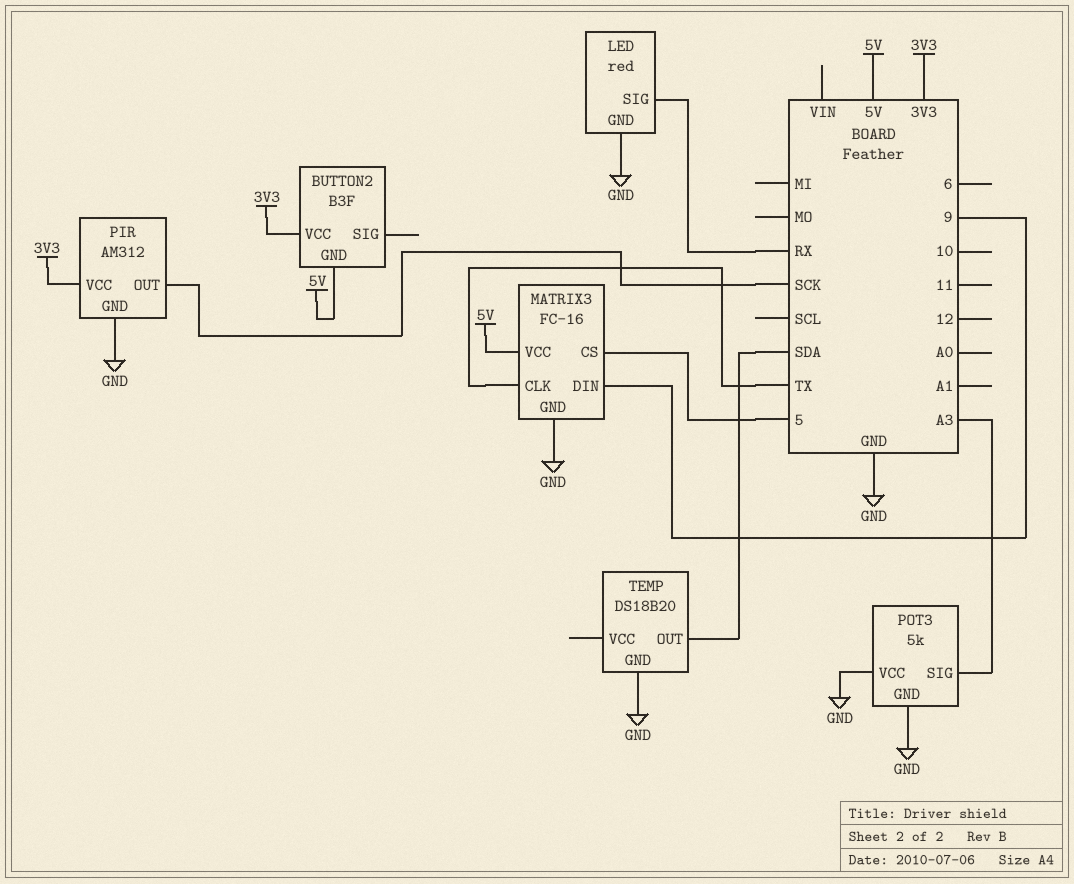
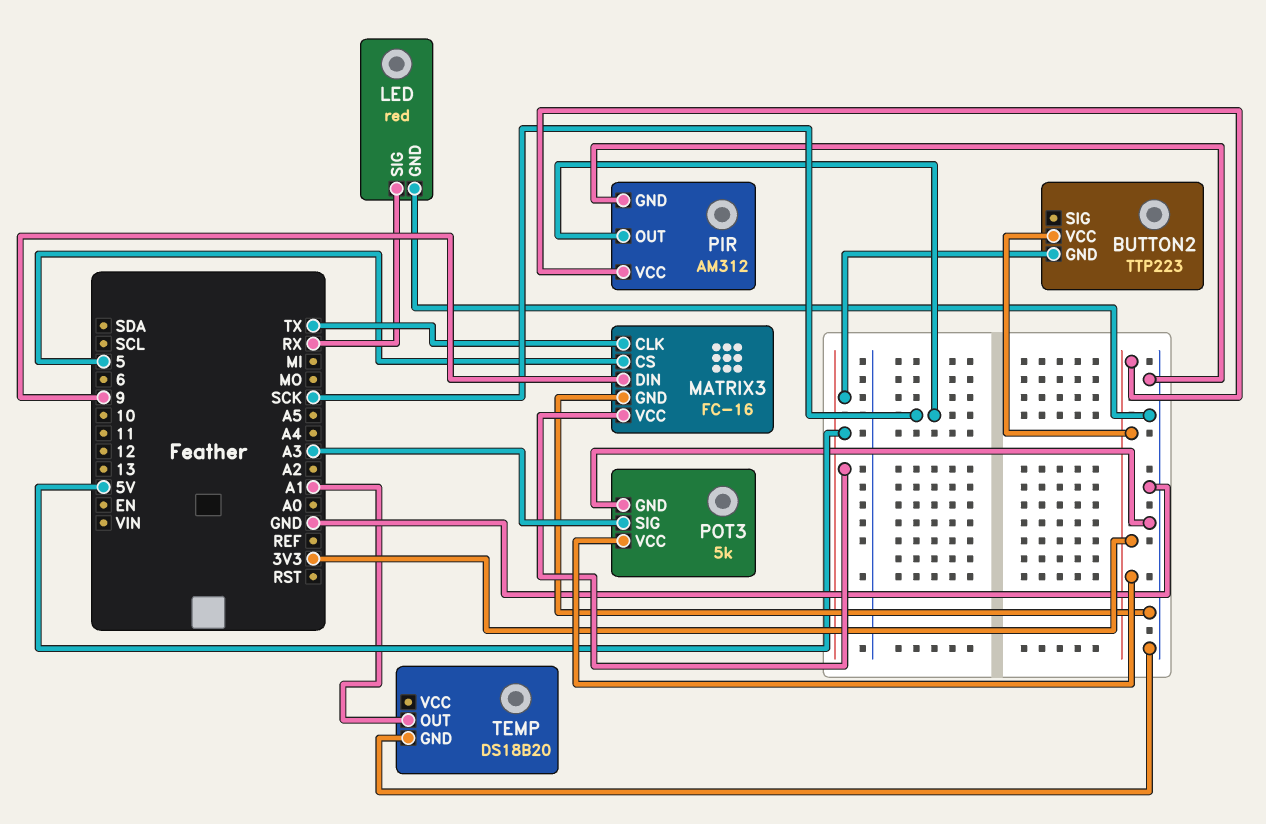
BUTTON2: B3F -> TTP223
POT3 pin VCC: GND -> 3V3
TEMP pin OUT: SDA -> A1

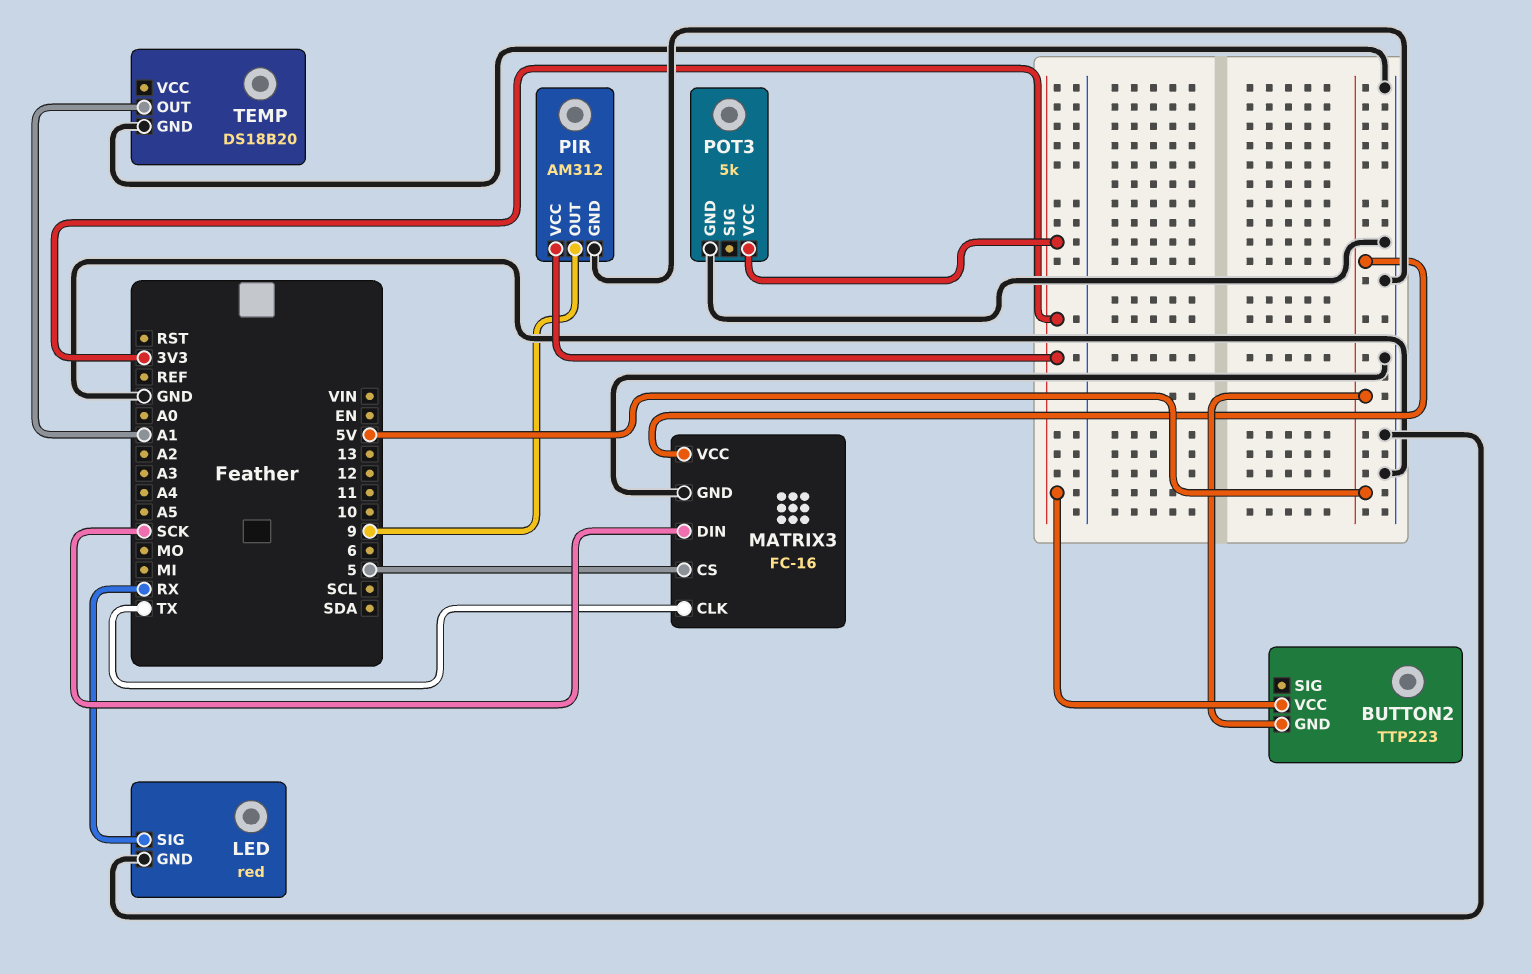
MATRIX3 pin DIN: 9 -> SCK
PIR pin OUT: SCK -> 9
POT3 pin SIG: A3 -> none

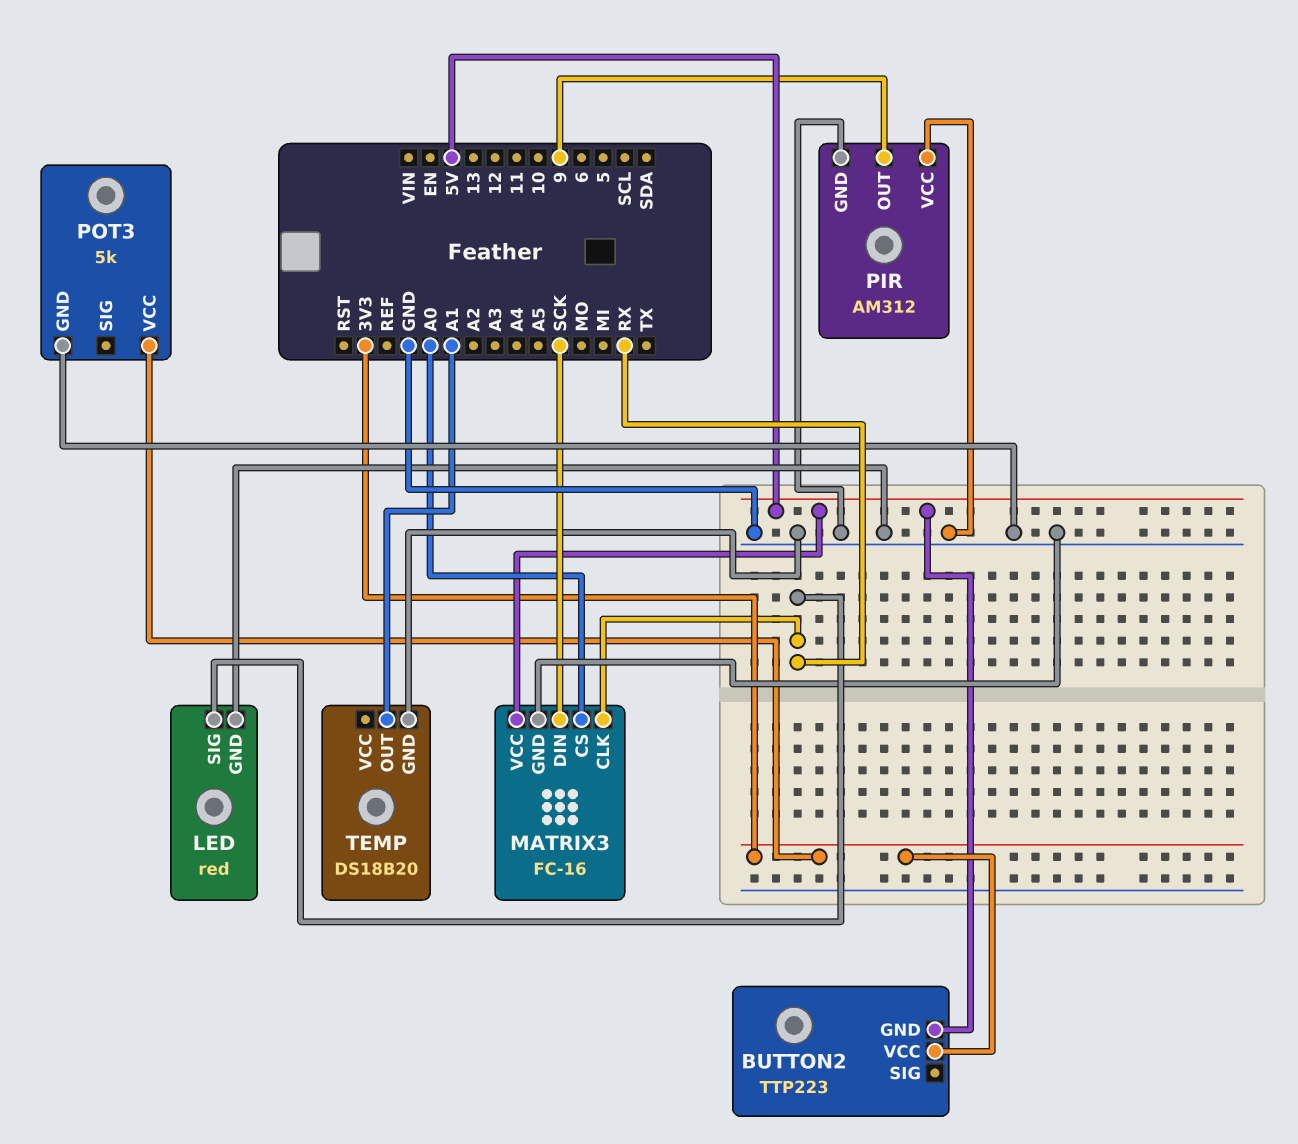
MATRIX3 pin CLK: TX -> RX
MATRIX3 pin CS: 5 -> A0
PIR pin VCC: 3V3 -> GND

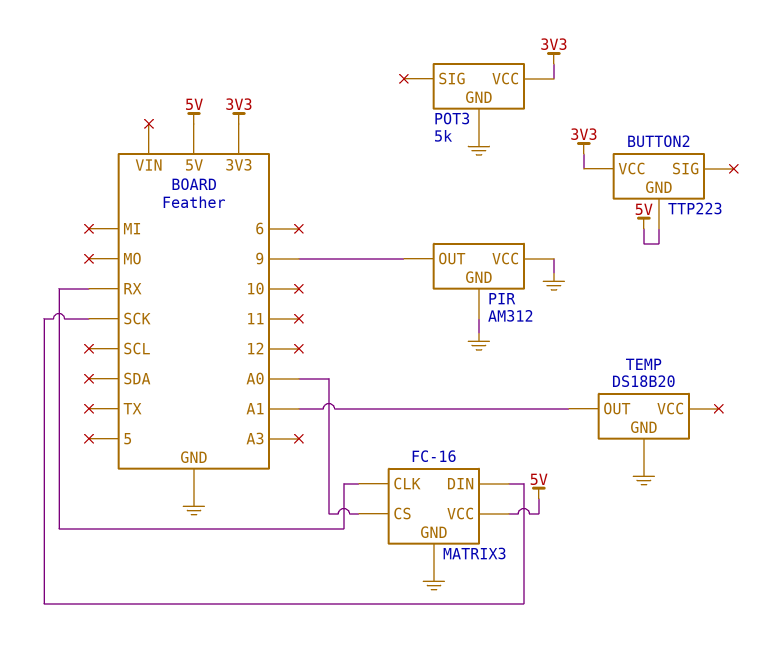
LED: red -> none
LED pin GND: GND -> none
LED pin SIG: RX -> none

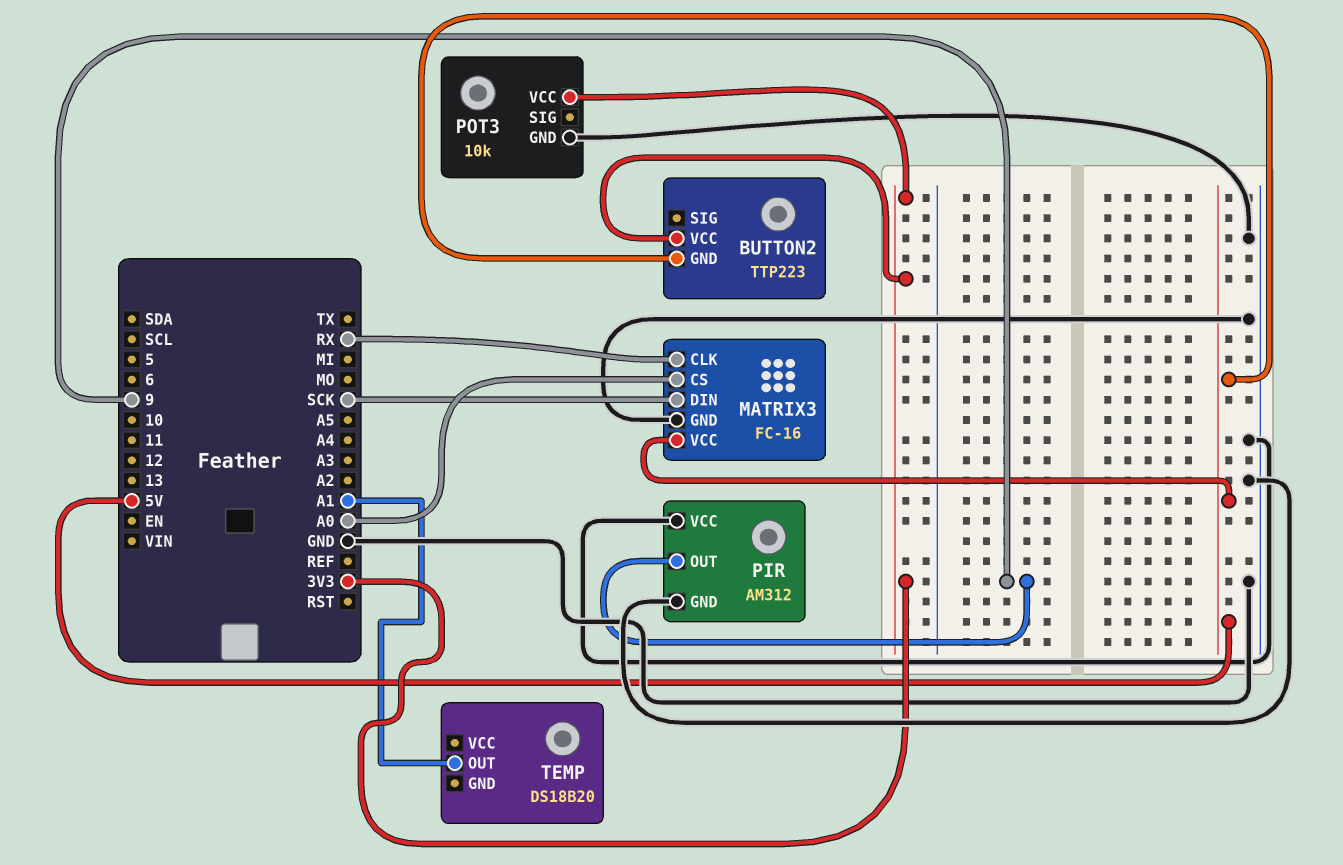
POT3: 5k -> 10k
TEMP pin GND: GND -> none

